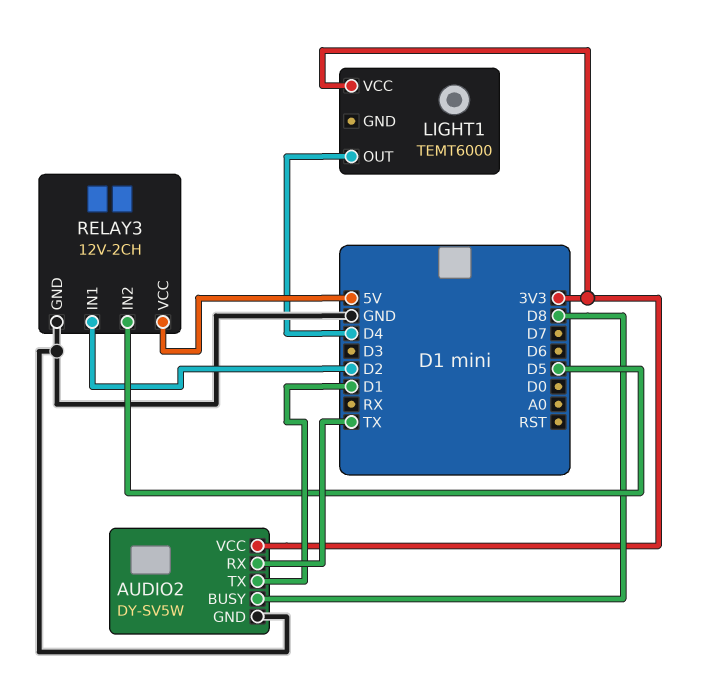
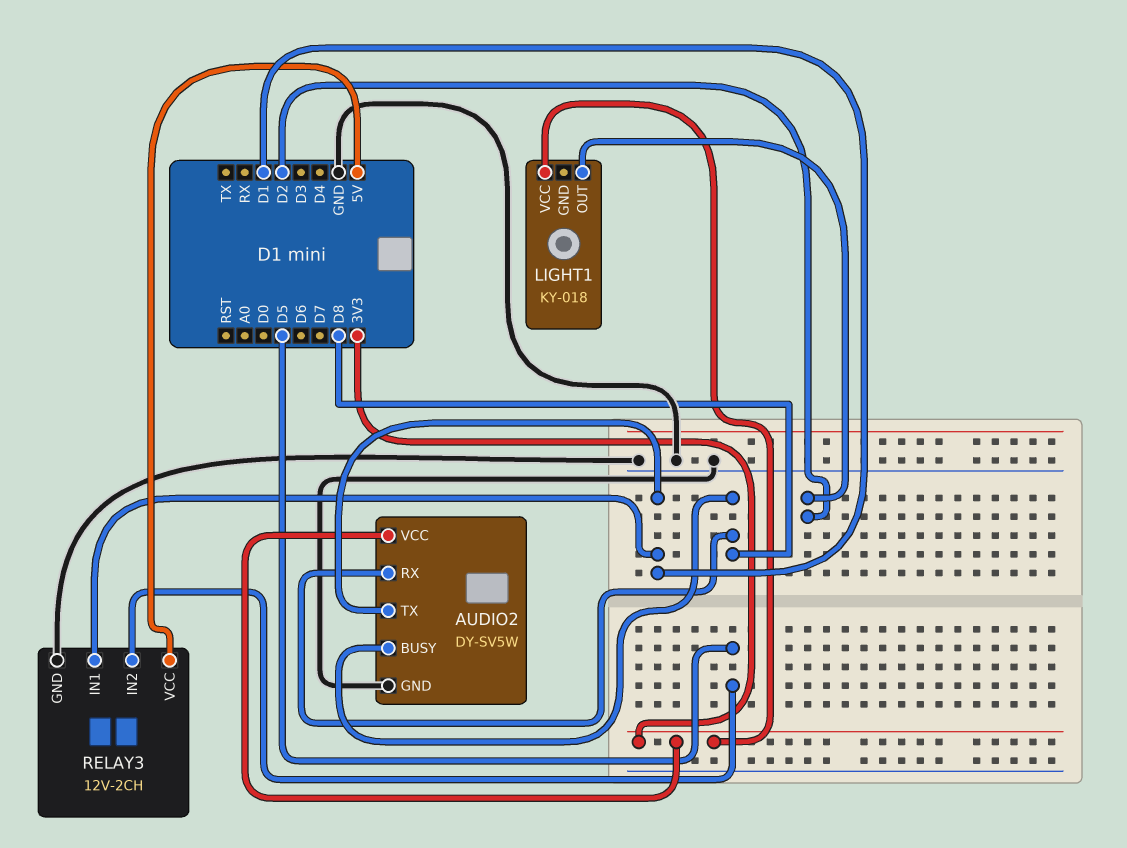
AUDIO2 pin RX: TX -> D8
LIGHT1: TEMT6000 -> KY-018
LIGHT1 pin OUT: D4 -> D2
RELAY3 pin IN1: D2 -> D1

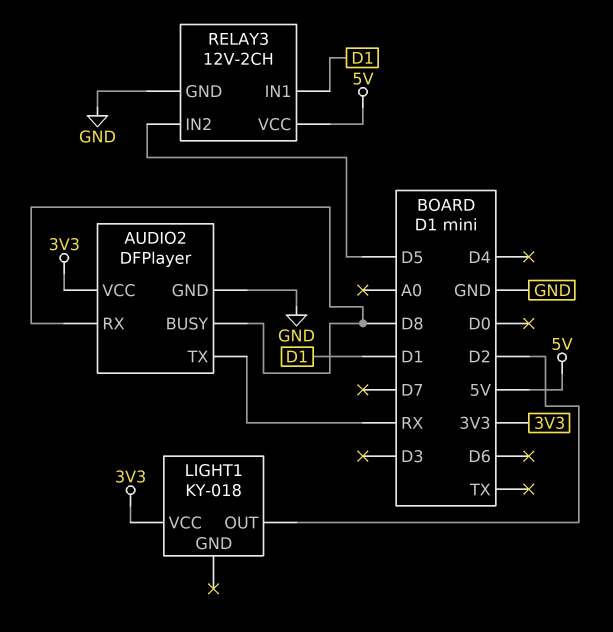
AUDIO2: DY-SV5W -> DFPlayer
AUDIO2 pin TX: D1 -> RX

